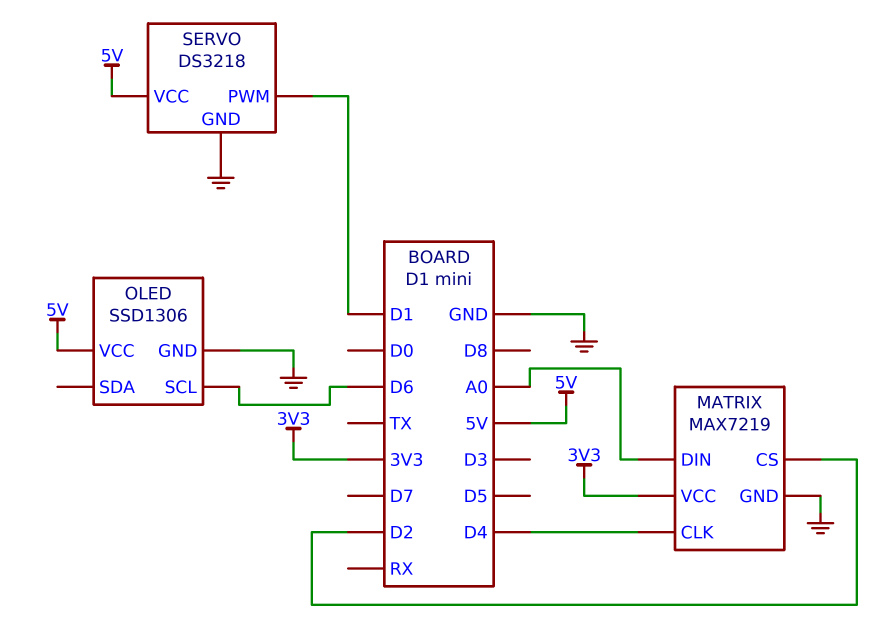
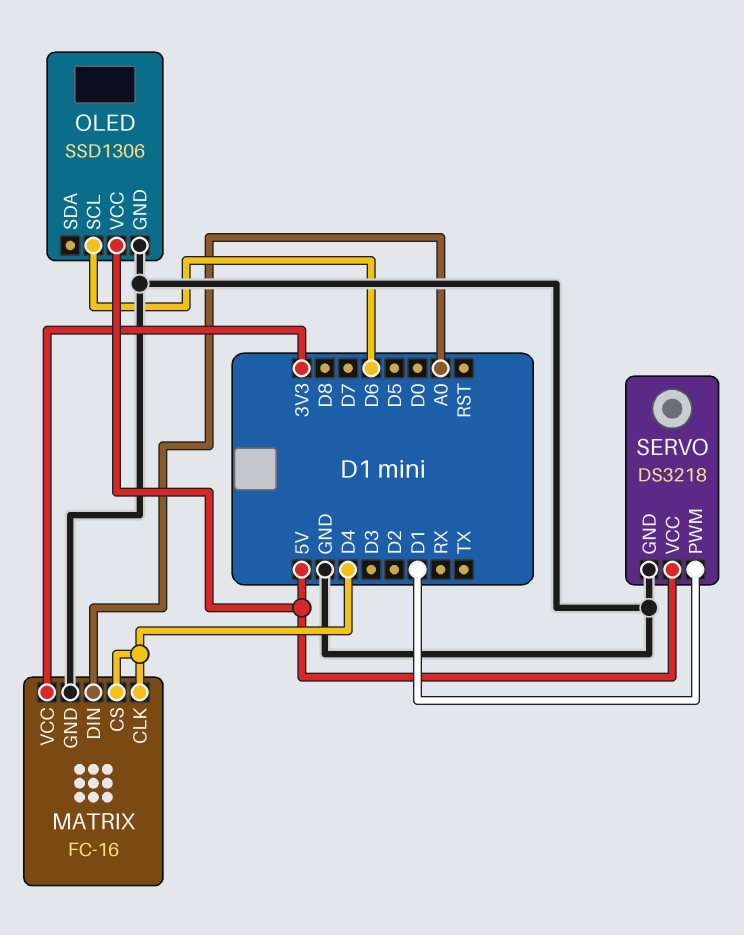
MATRIX: MAX7219 -> FC-16
MATRIX pin CS: D2 -> D4

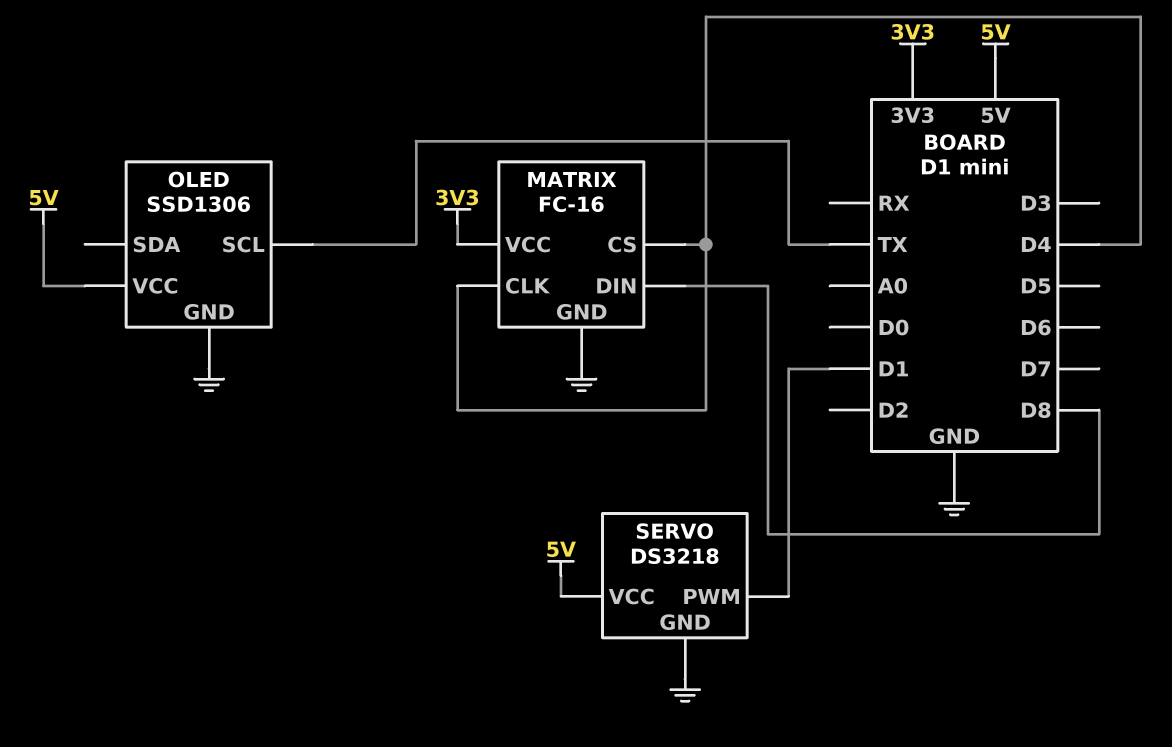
MATRIX pin DIN: A0 -> D8
OLED pin SCL: D6 -> TX

